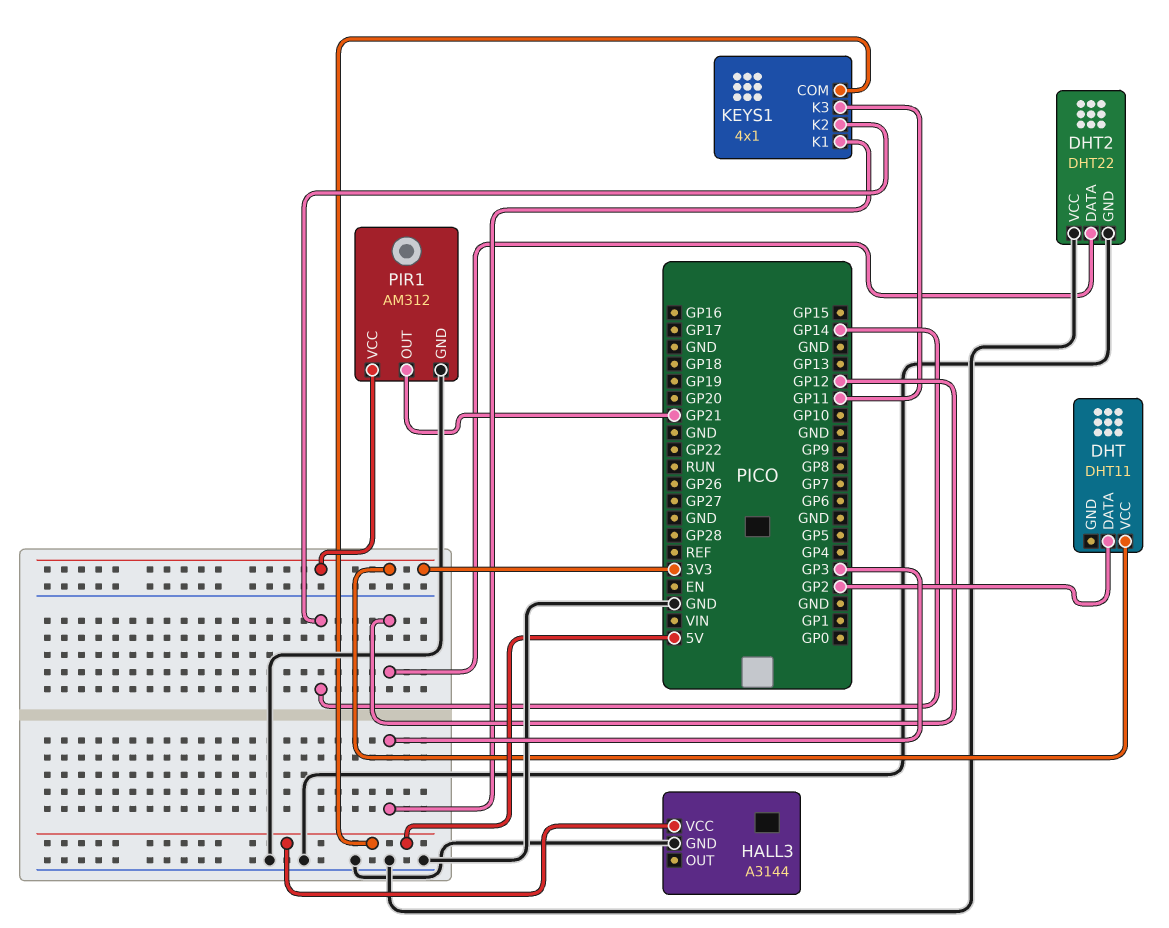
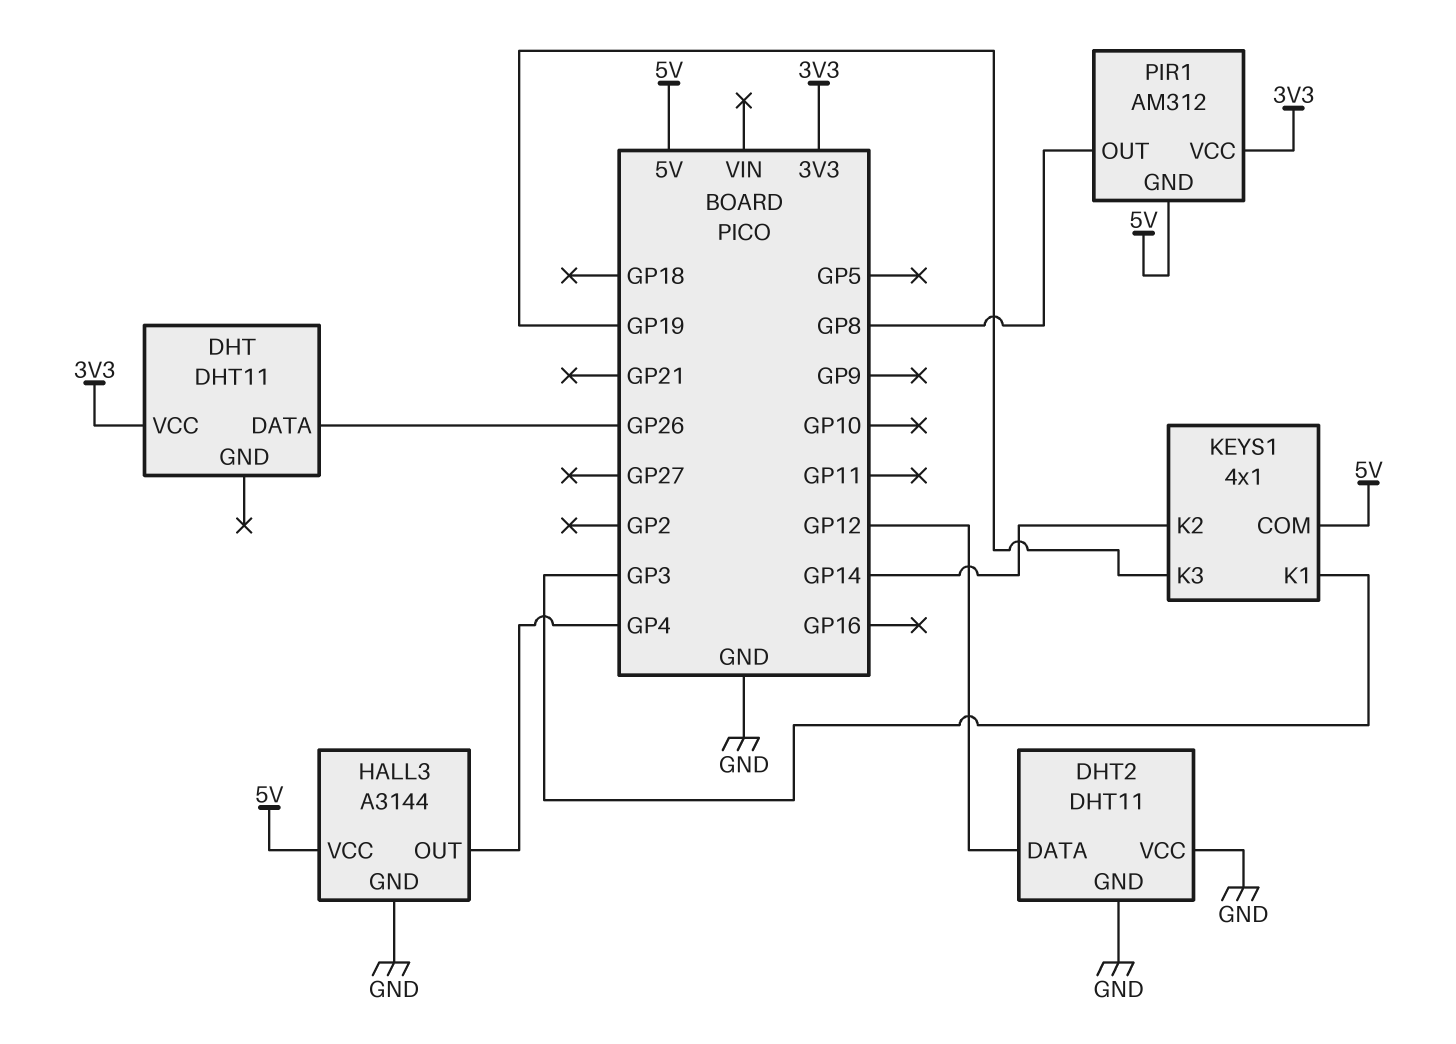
DHT pin DATA: GP2 -> GP26
DHT2: DHT22 -> DHT11
HALL3 pin OUT: none -> GP4
KEYS1 pin K3: GP11 -> GP19
PIR1 pin GND: GND -> 5V
PIR1 pin OUT: GP21 -> GP8

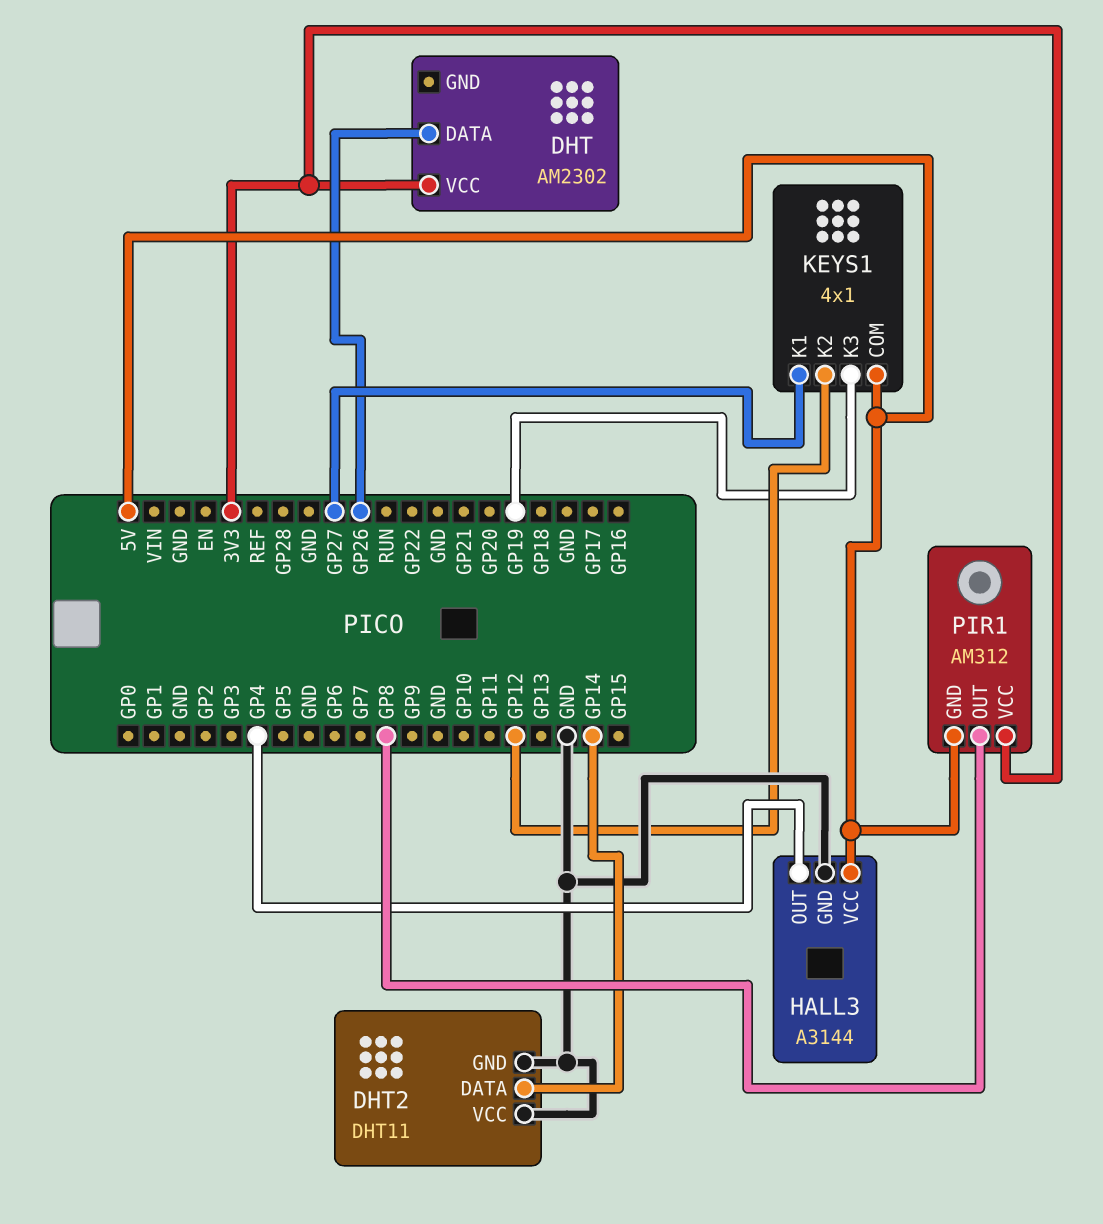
DHT: DHT11 -> AM2302
DHT2 pin DATA: GP12 -> GP14
KEYS1 pin K1: GP3 -> GP27
KEYS1 pin K2: GP14 -> GP12

